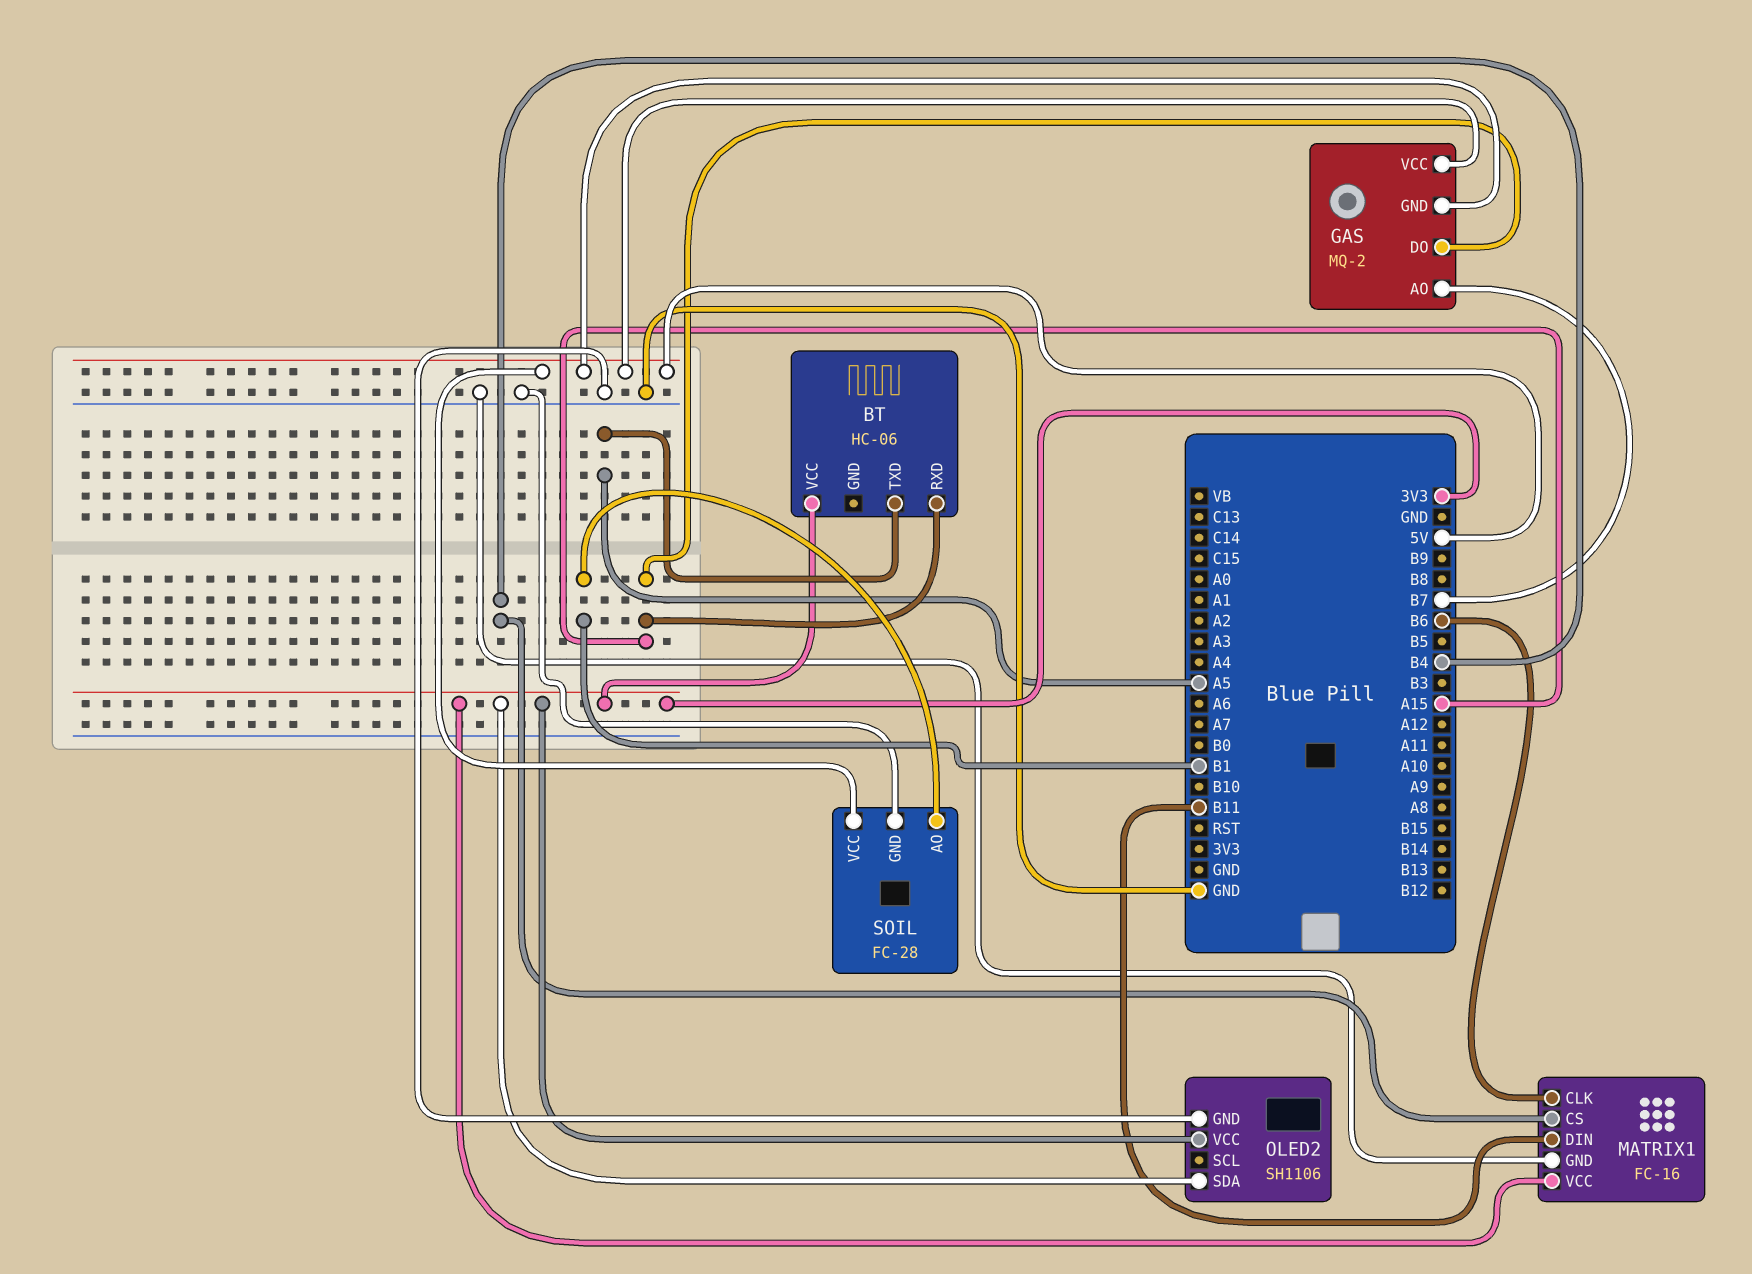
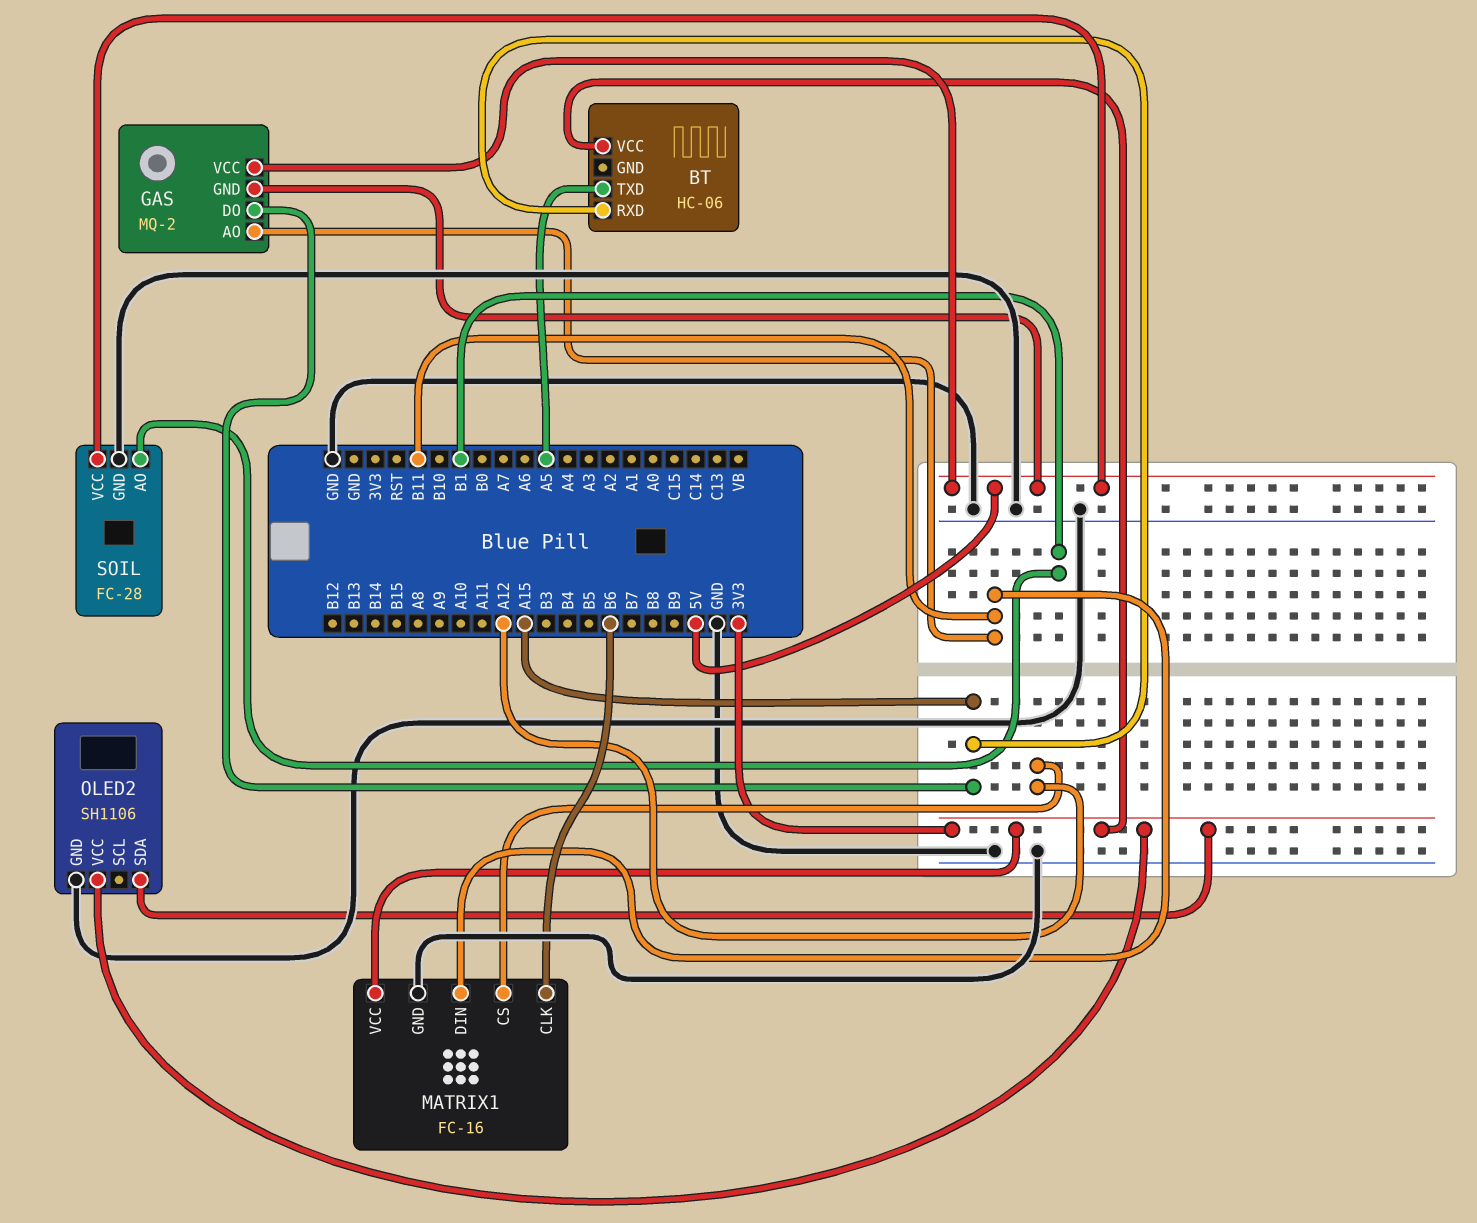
GAS pin AO: B7 -> B11
MATRIX1 pin CS: B4 -> A12

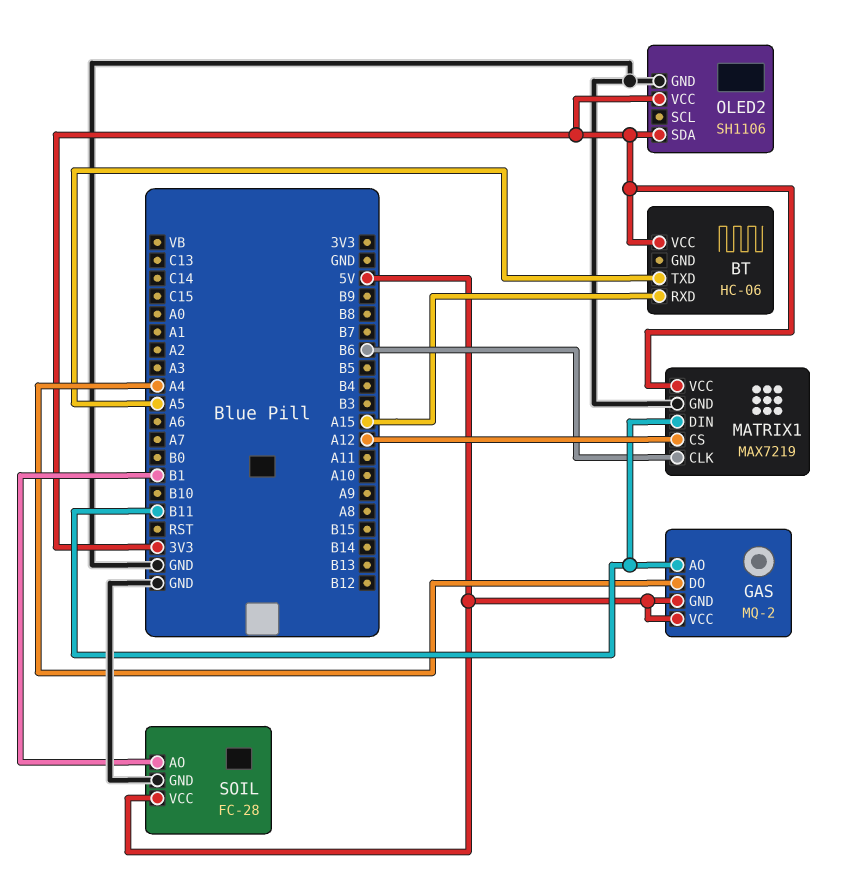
GAS pin DO: A15 -> A4
MATRIX1: FC-16 -> MAX7219

